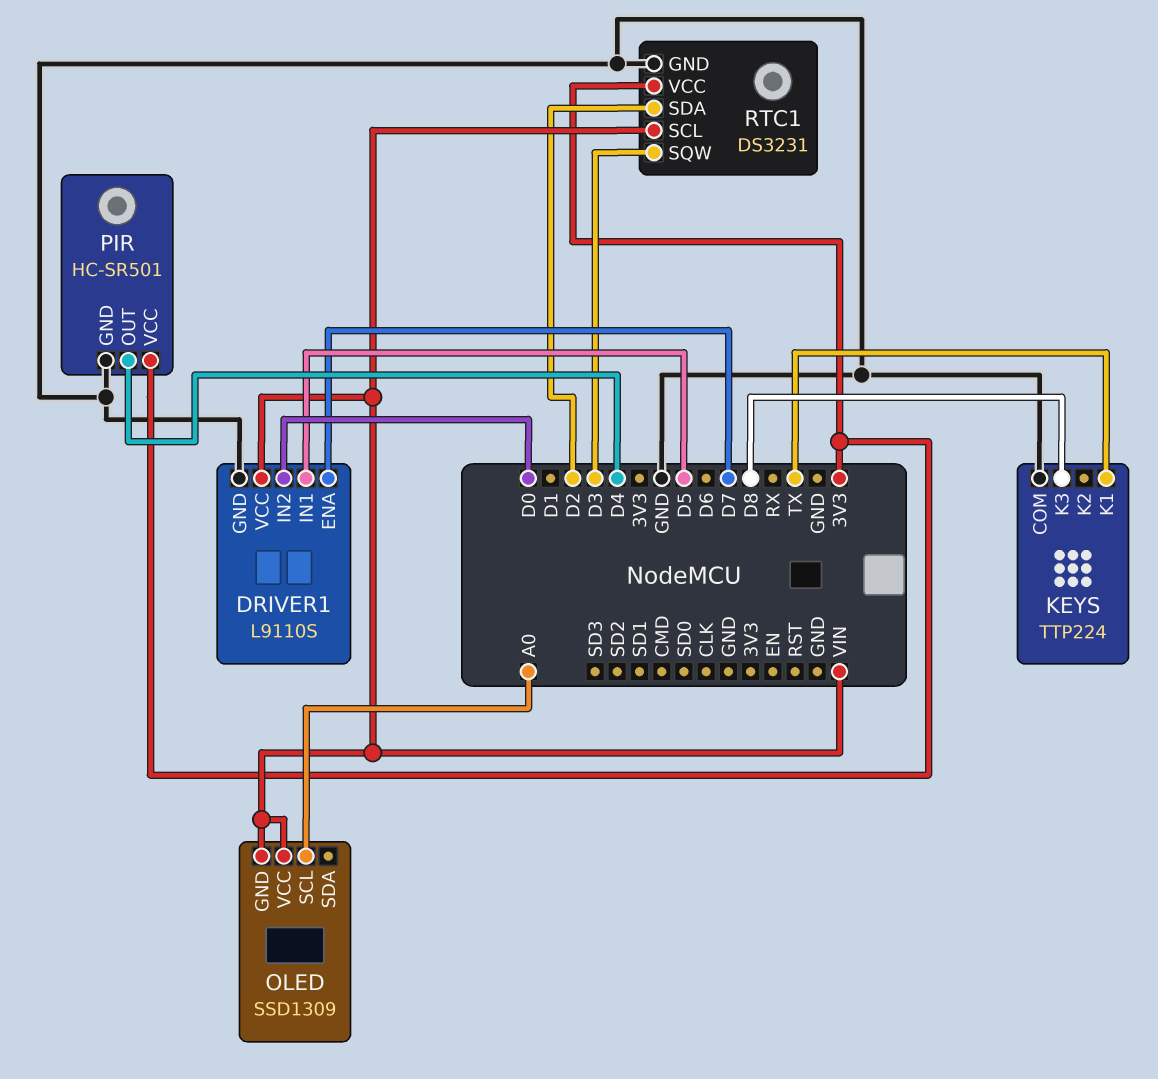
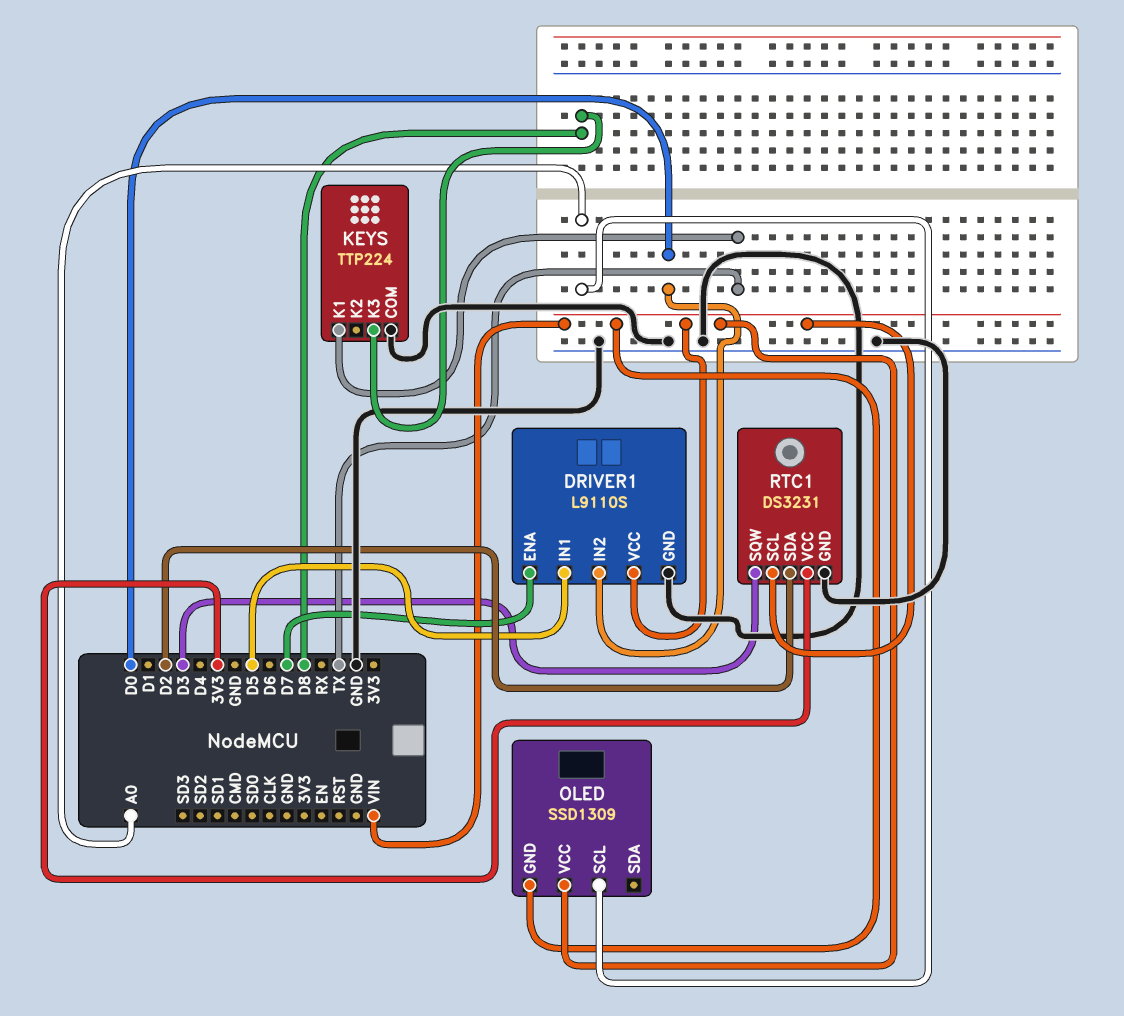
PIR: HC-SR501 -> none
PIR pin GND: GND -> none
PIR pin OUT: D4 -> none
PIR pin VCC: 3V3 -> none

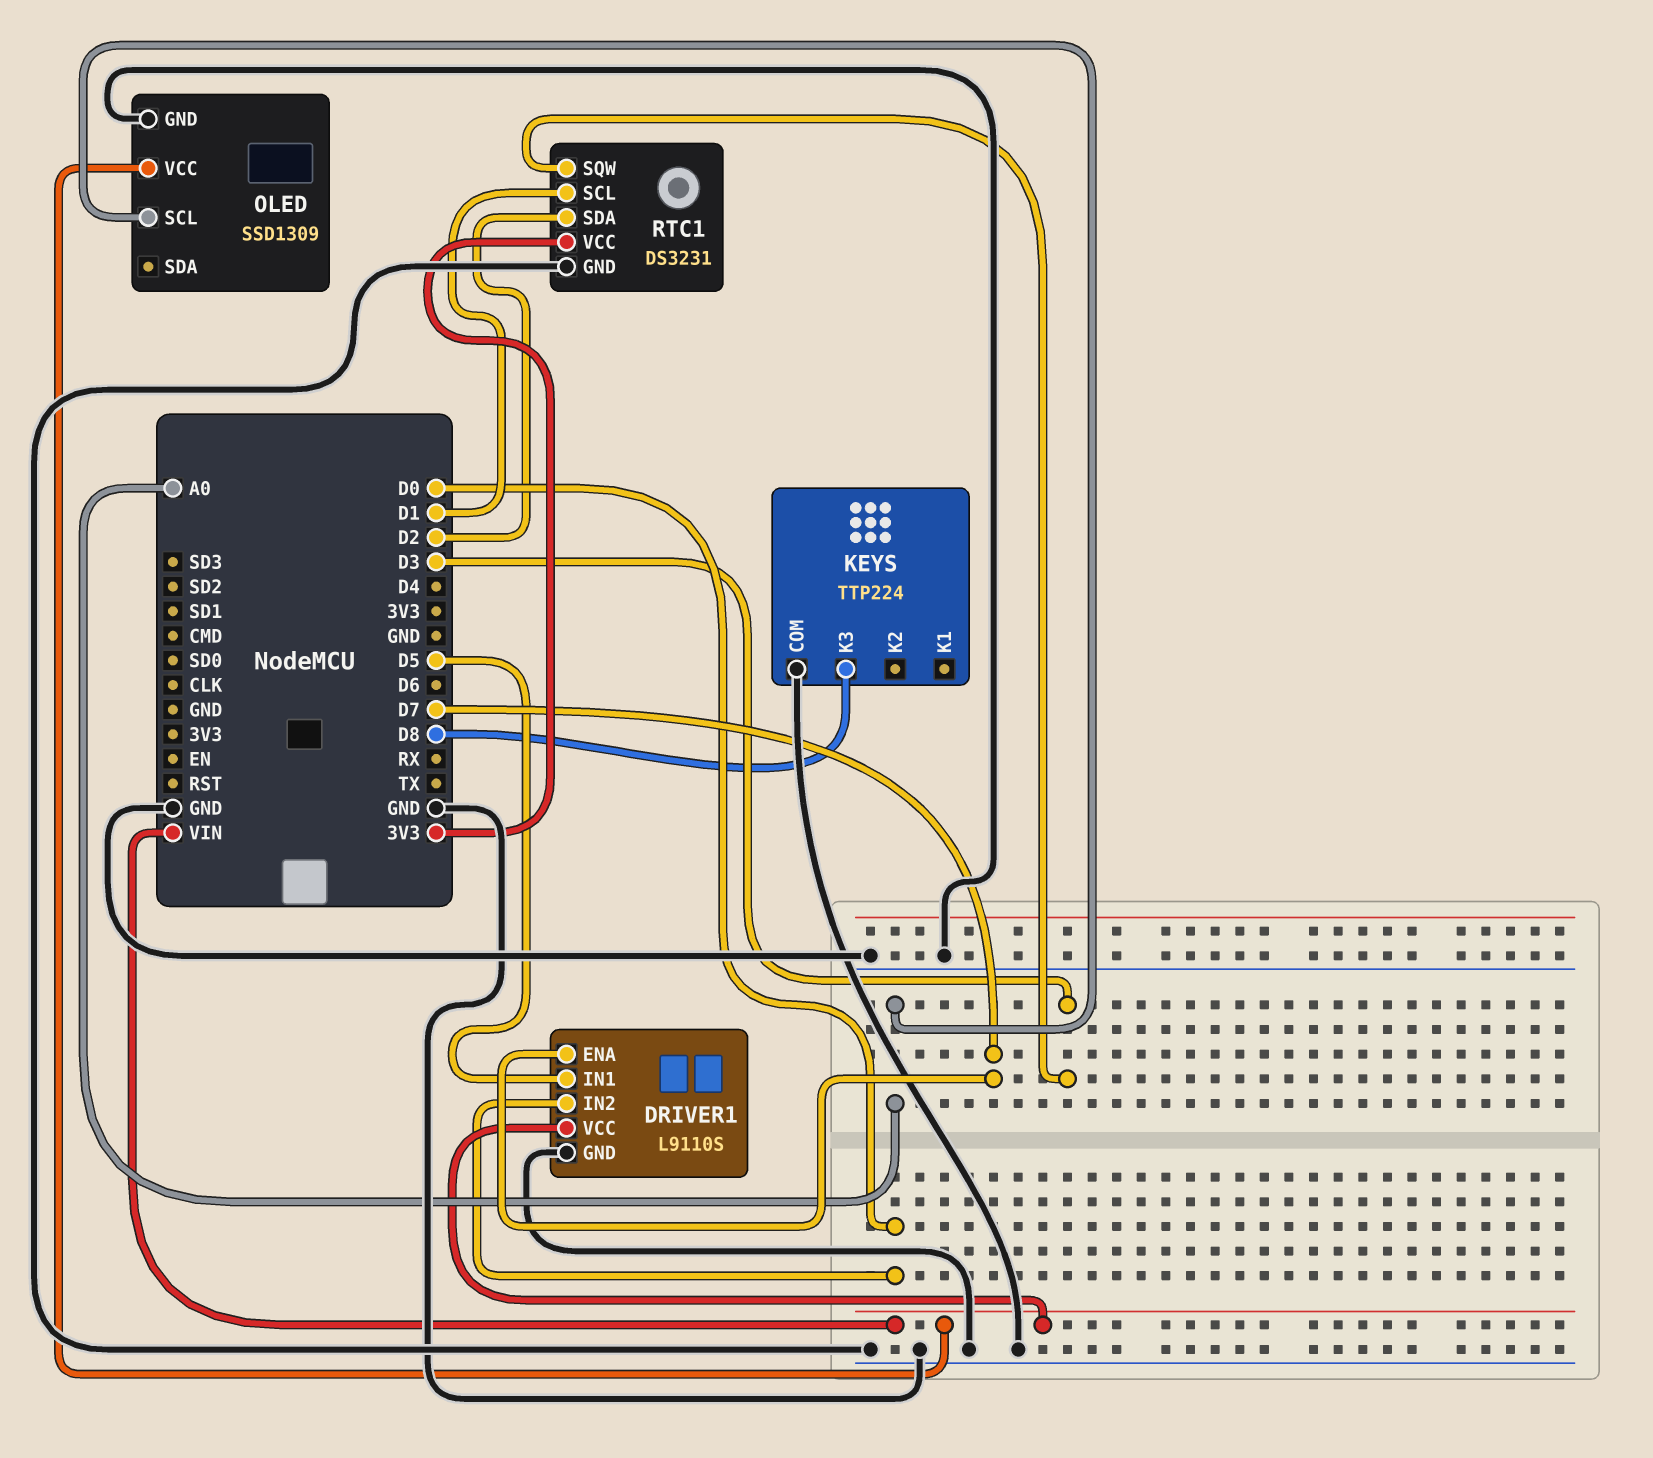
KEYS pin K1: TX -> none
OLED pin GND: VIN -> GND
RTC1 pin SCL: VIN -> D1

